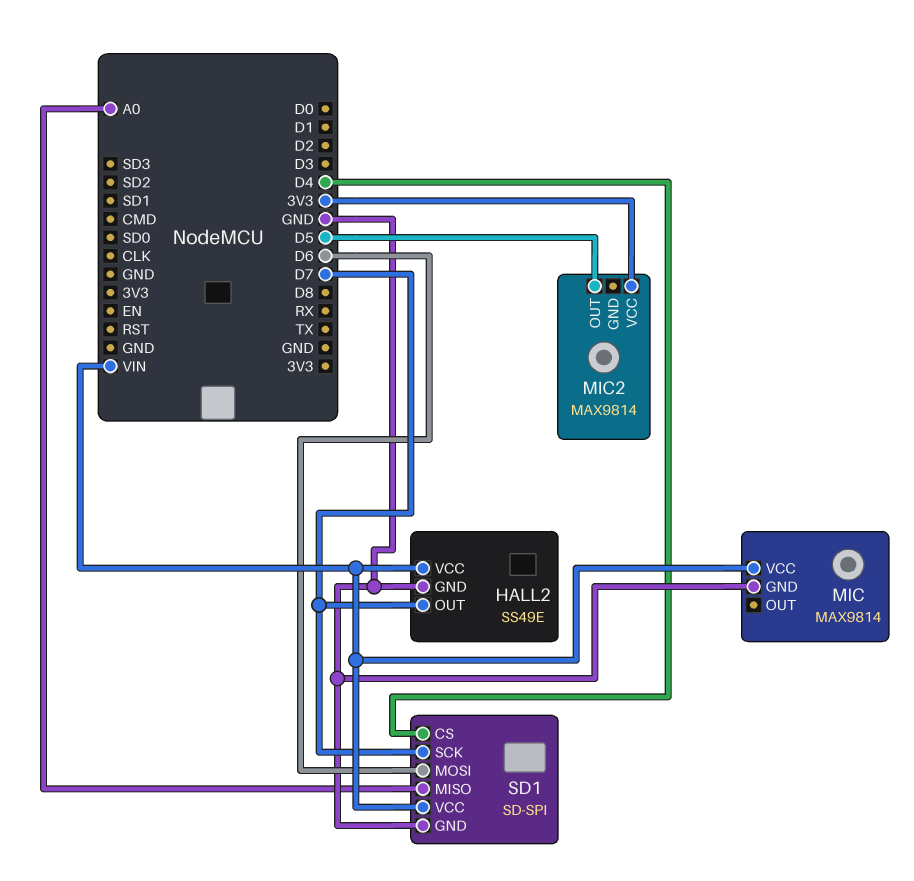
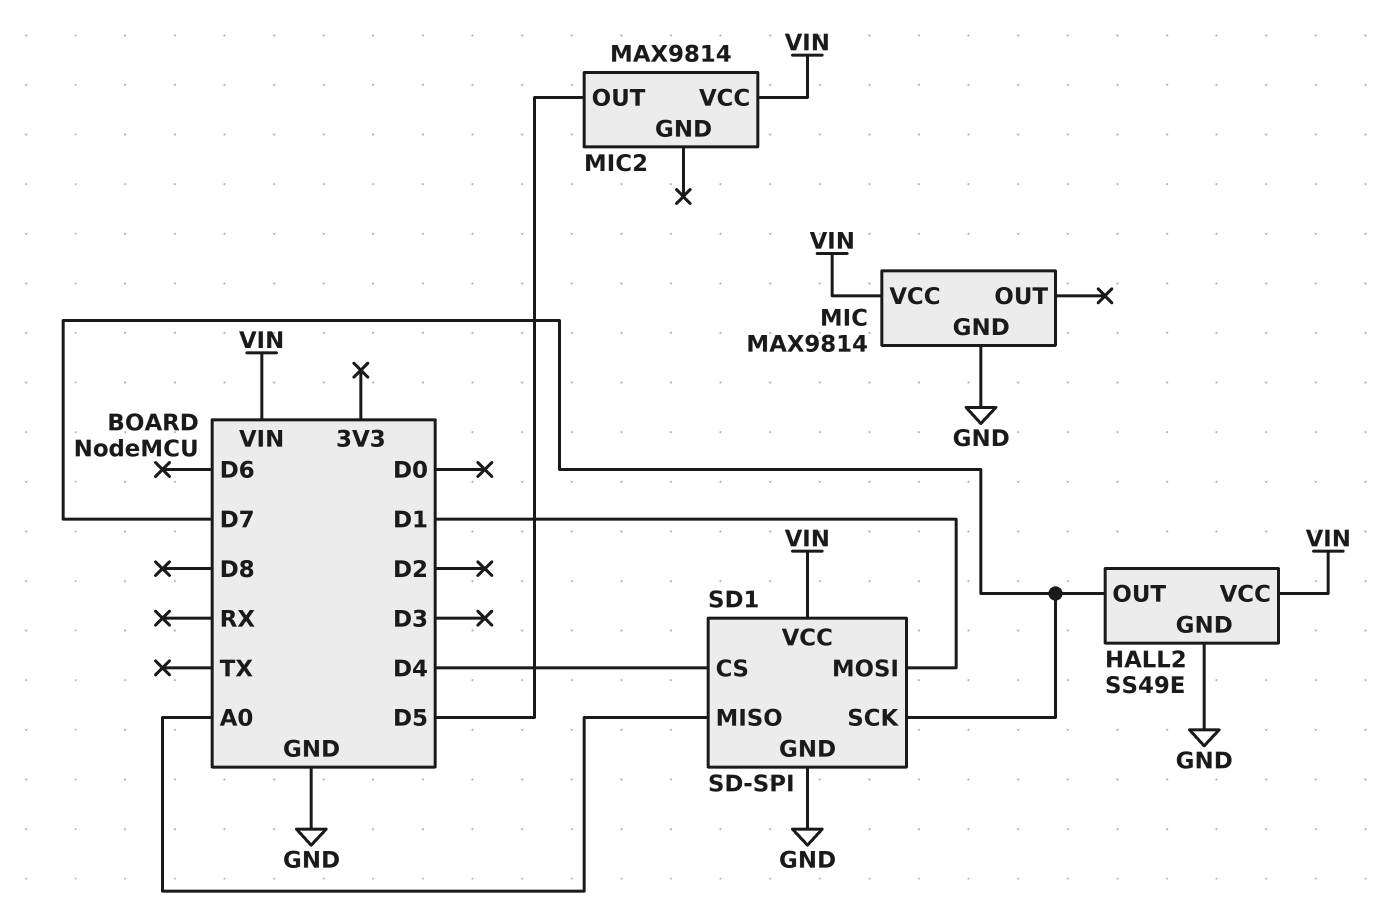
MIC2 pin VCC: 3V3 -> VIN
SD1 pin MOSI: D6 -> D1

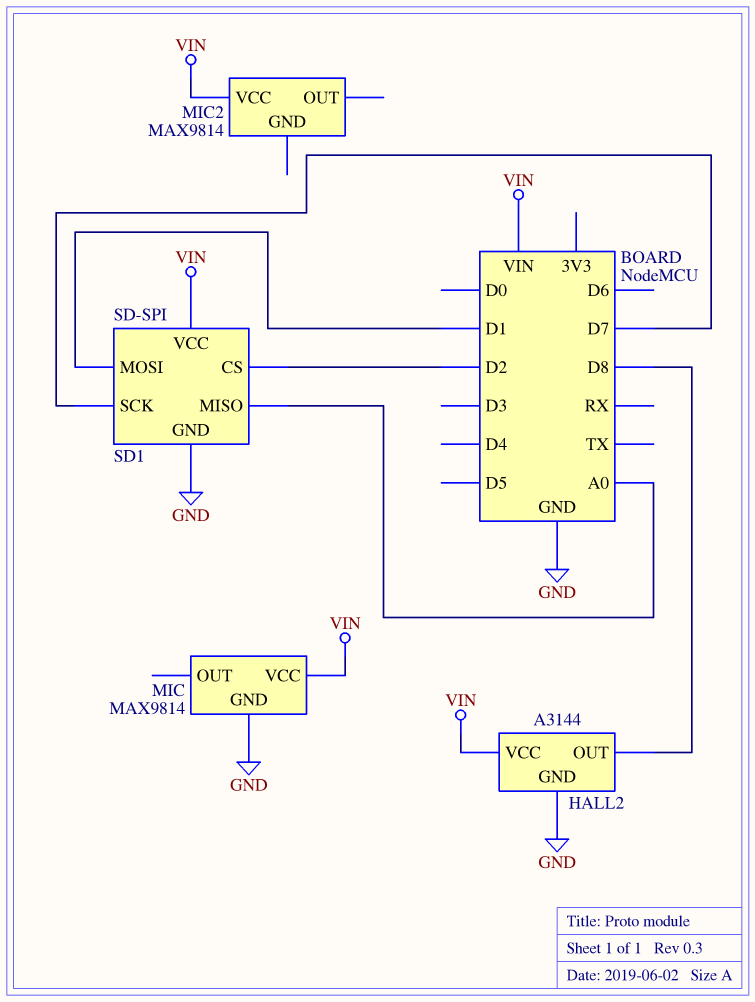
HALL2: SS49E -> A3144
HALL2 pin OUT: D7 -> D8
MIC2 pin OUT: D5 -> none
SD1 pin CS: D4 -> D2

